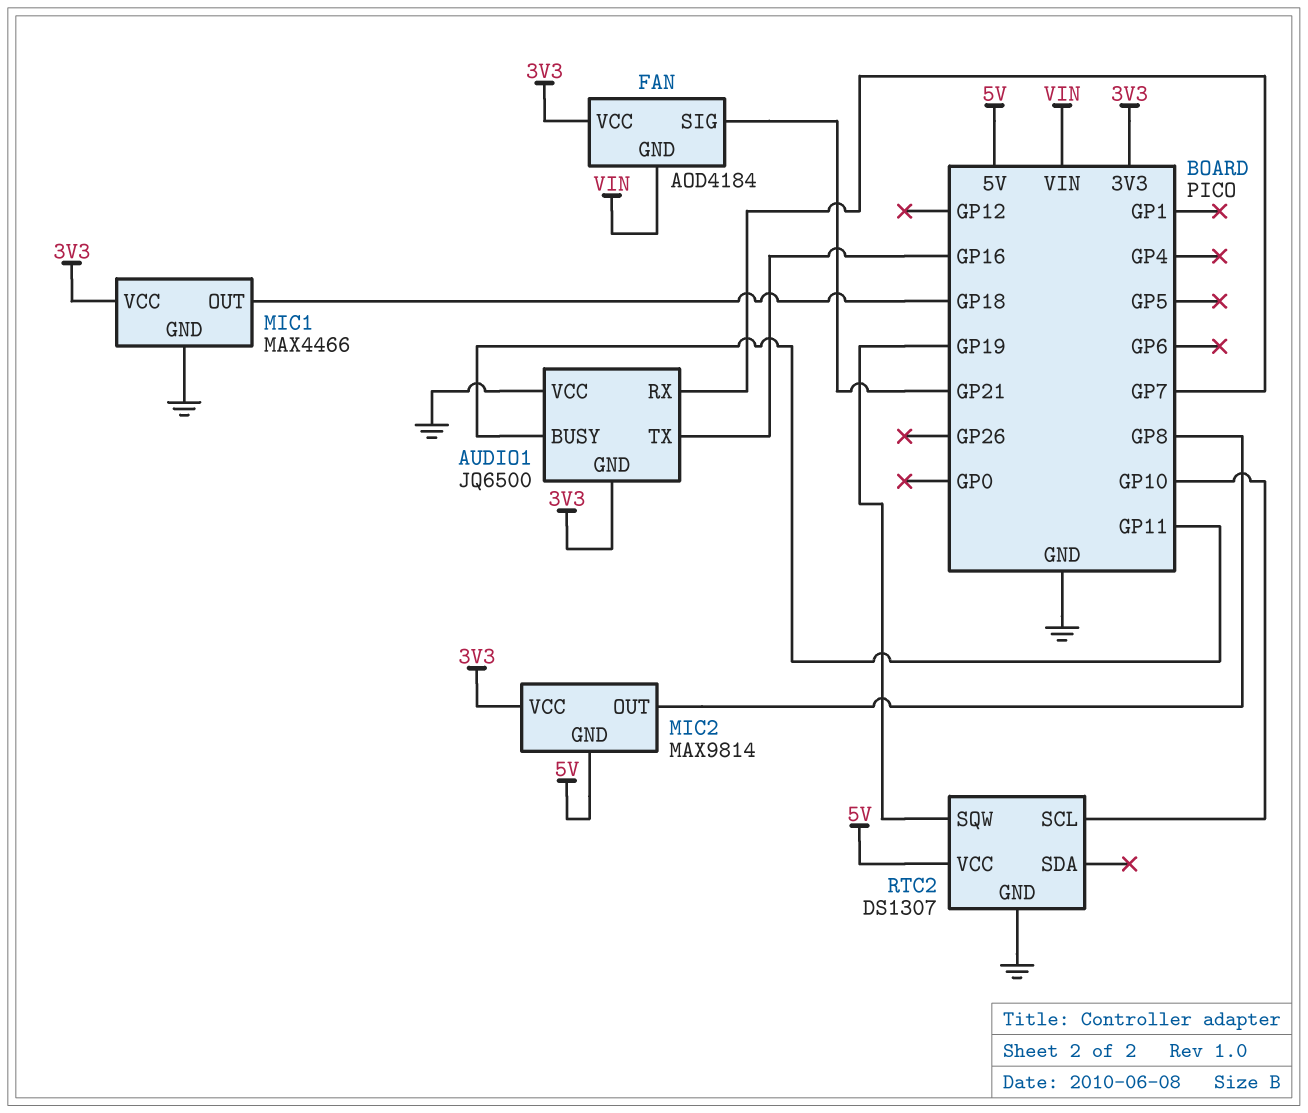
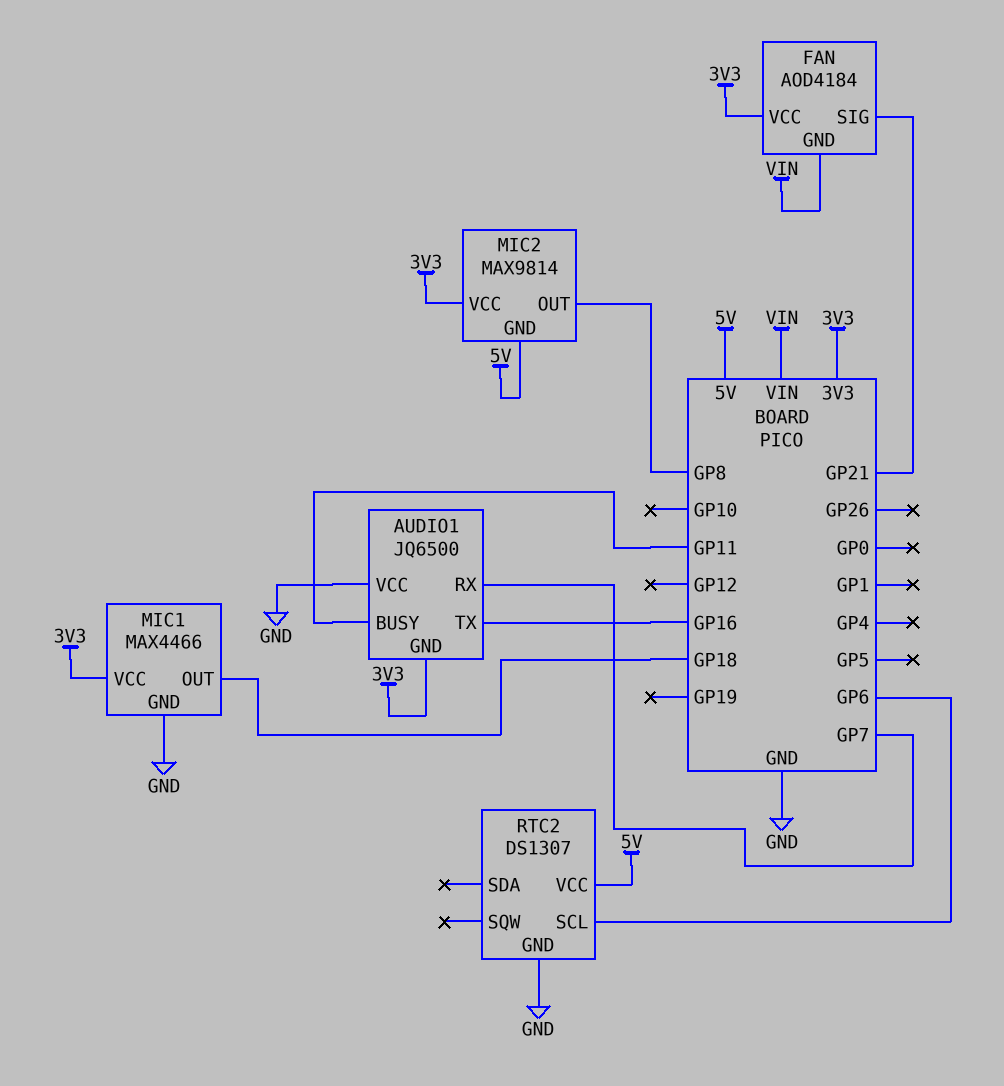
RTC2 pin SCL: GP10 -> GP6
RTC2 pin SQW: GP19 -> none

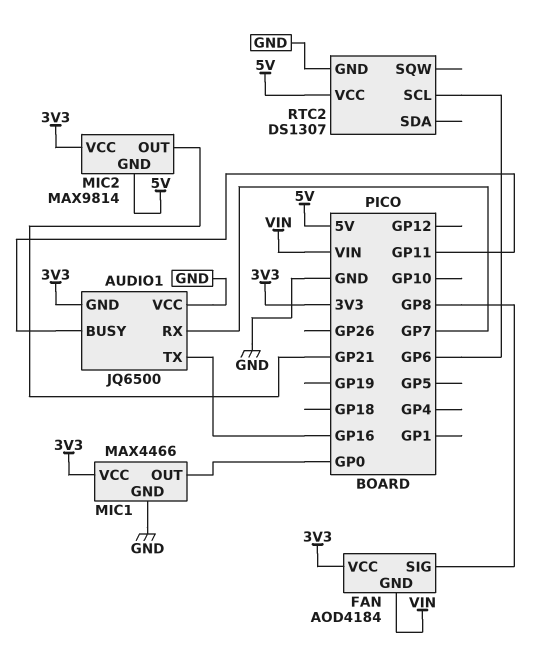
FAN pin SIG: GP21 -> GP8
MIC1 pin OUT: GP18 -> GP0
MIC2 pin OUT: GP8 -> GP21

